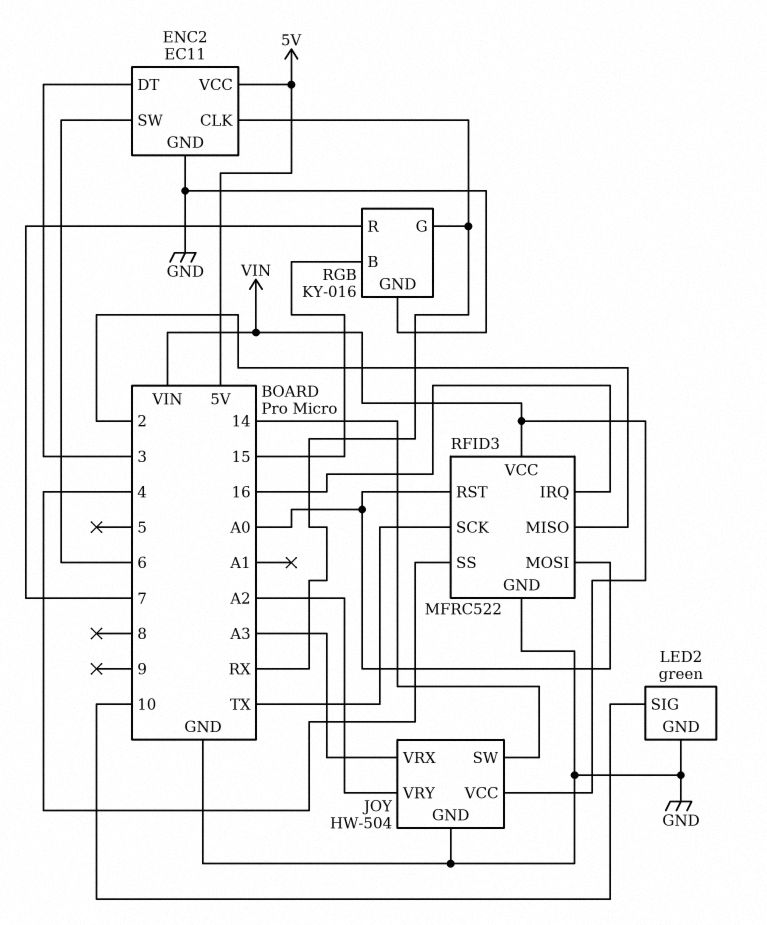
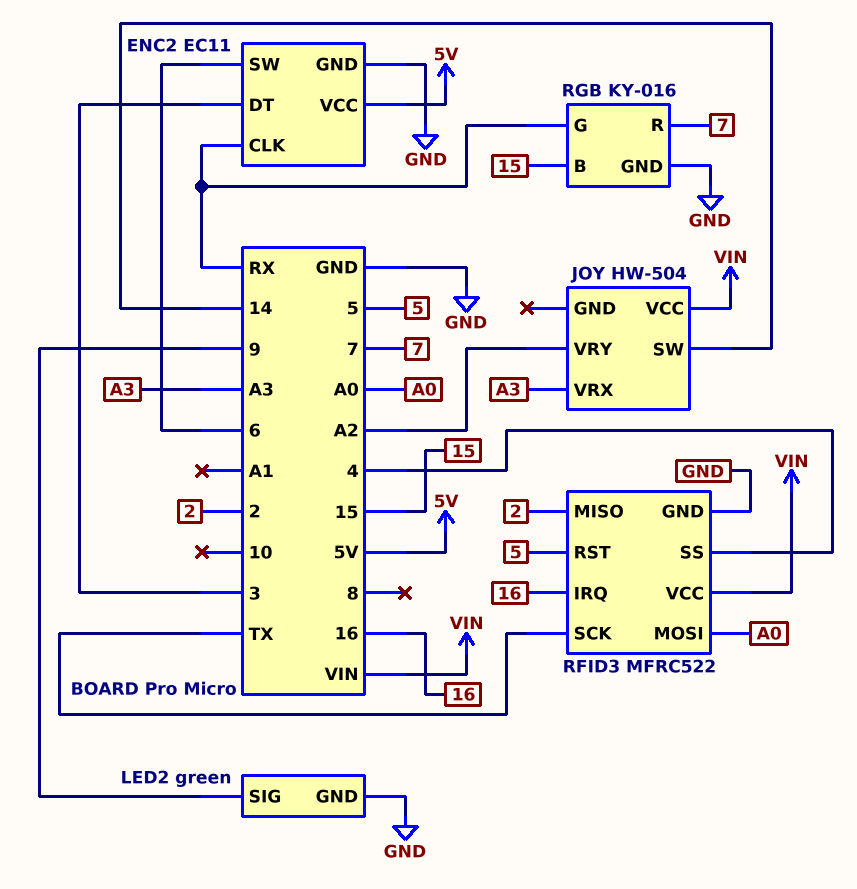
JOY pin GND: GND -> none
LED2 pin SIG: 10 -> 9
RFID3 pin RST: A0 -> 5

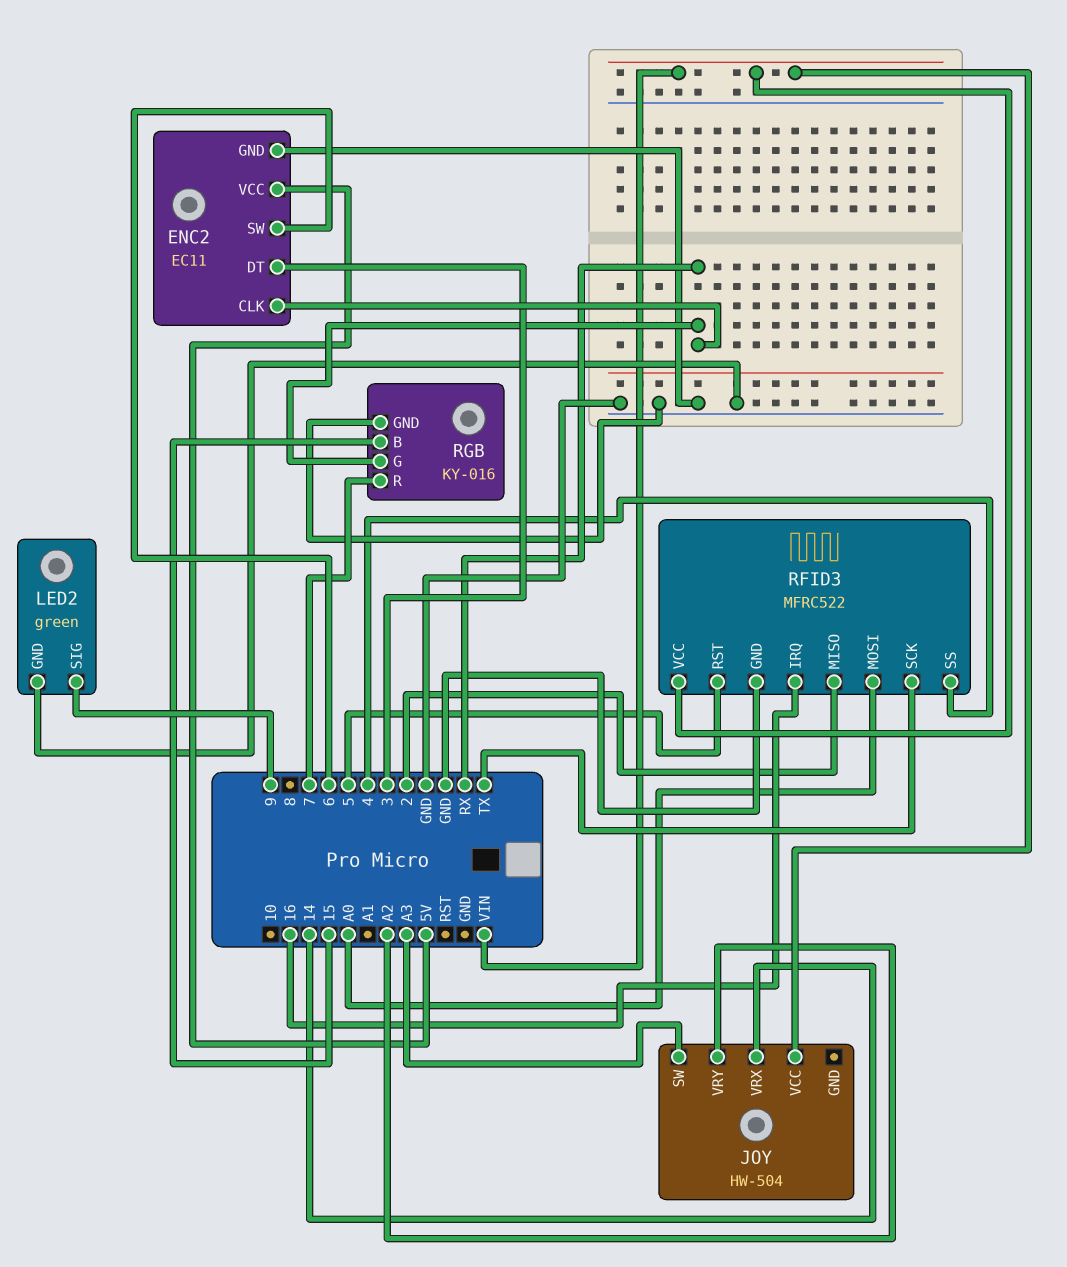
JOY pin SW: 14 -> A3
JOY pin VRX: A3 -> 14

